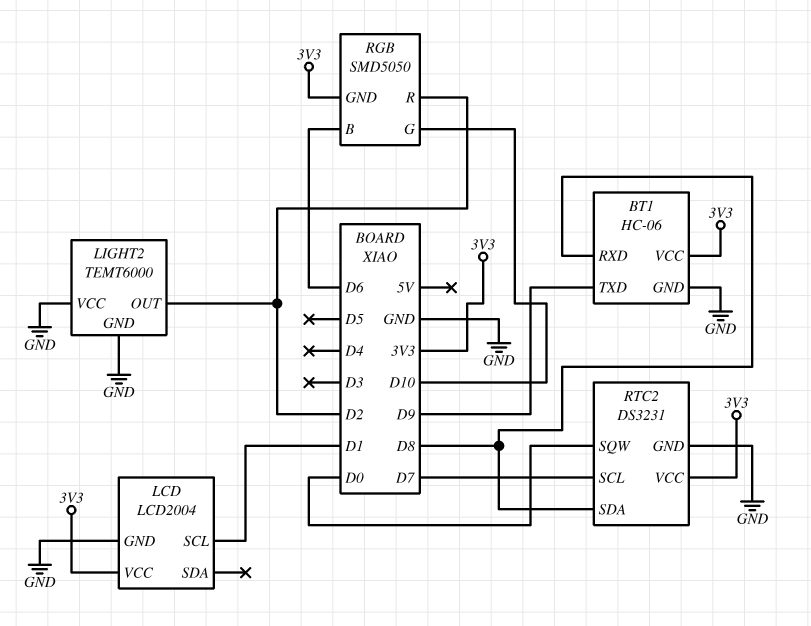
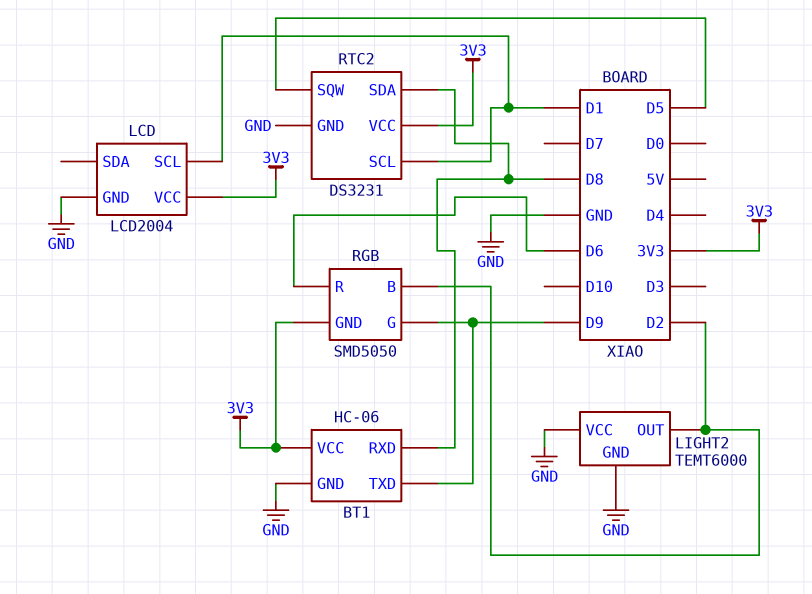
RGB pin B: D6 -> D2
RGB pin G: D10 -> D9
RGB pin R: D2 -> D6
RTC2 pin SCL: D7 -> D1
RTC2 pin SQW: D0 -> D5

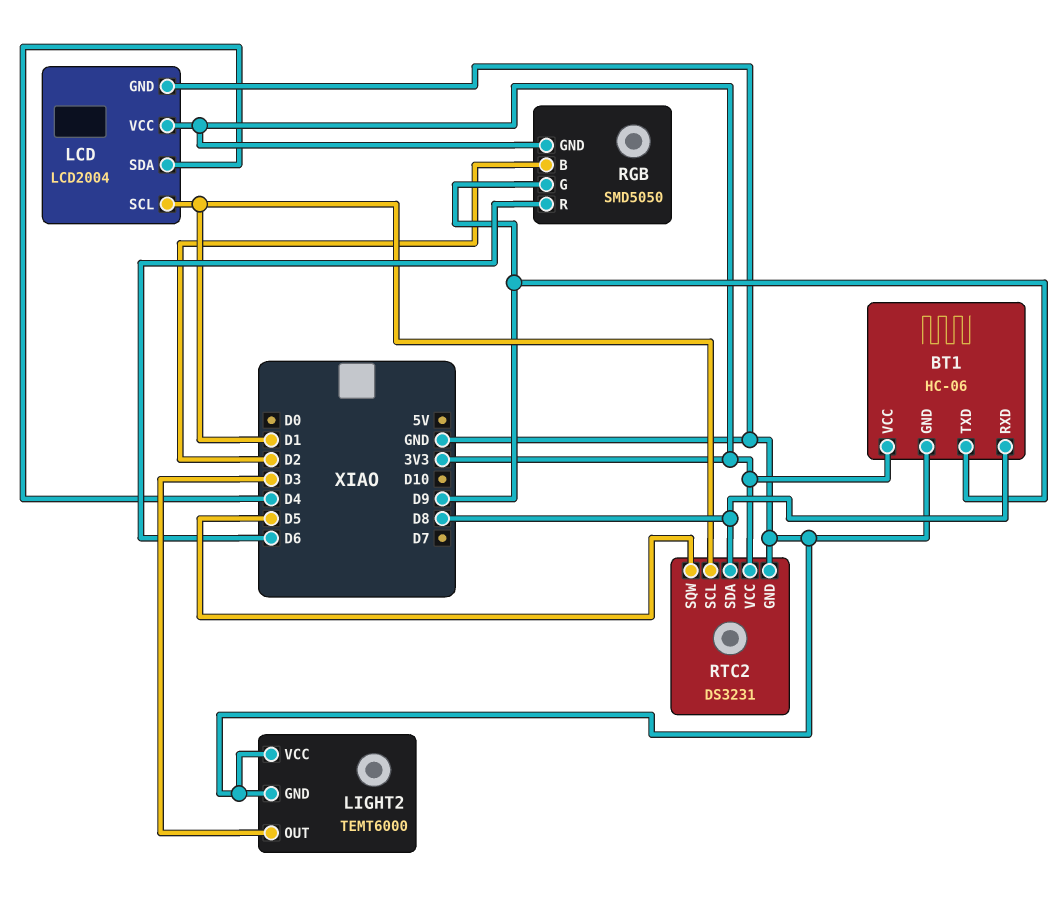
LCD pin SDA: none -> D4
LIGHT2 pin OUT: D2 -> D3

